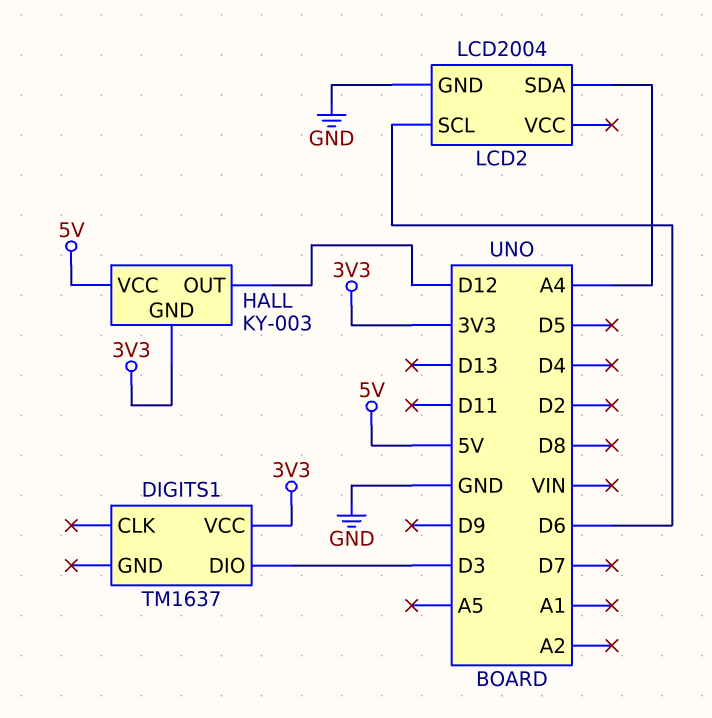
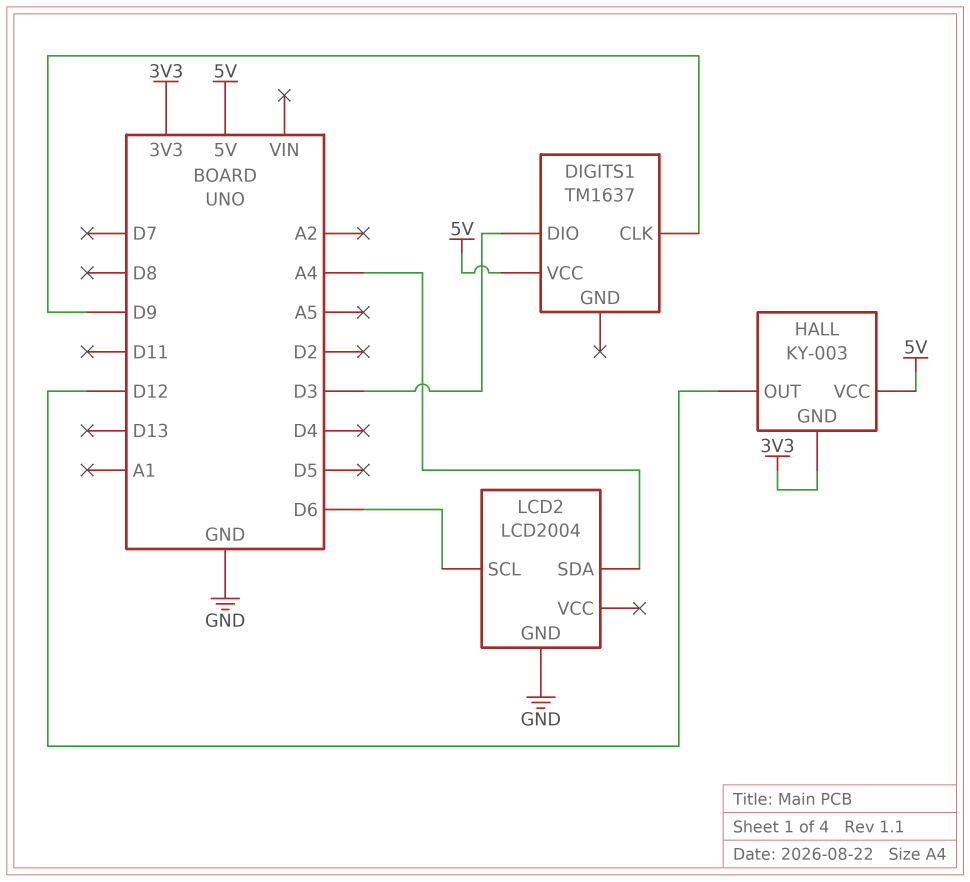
DIGITS1 pin CLK: none -> D9
DIGITS1 pin VCC: 3V3 -> 5V

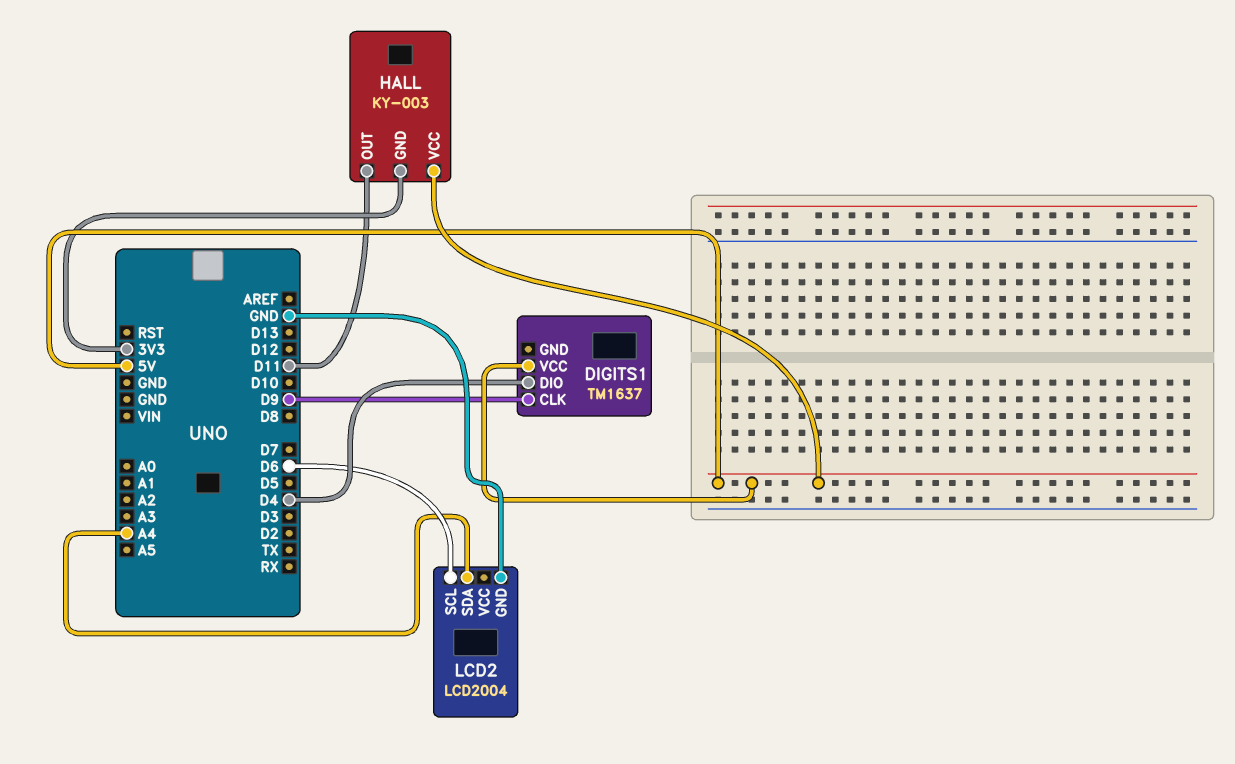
DIGITS1 pin DIO: D3 -> D4
HALL pin OUT: D12 -> D11

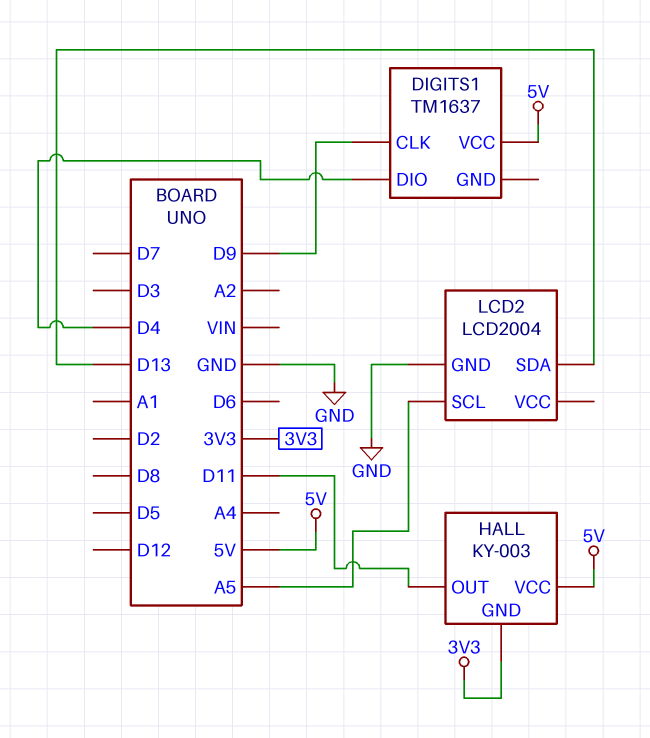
LCD2 pin SCL: D6 -> A5
LCD2 pin SDA: A4 -> D13

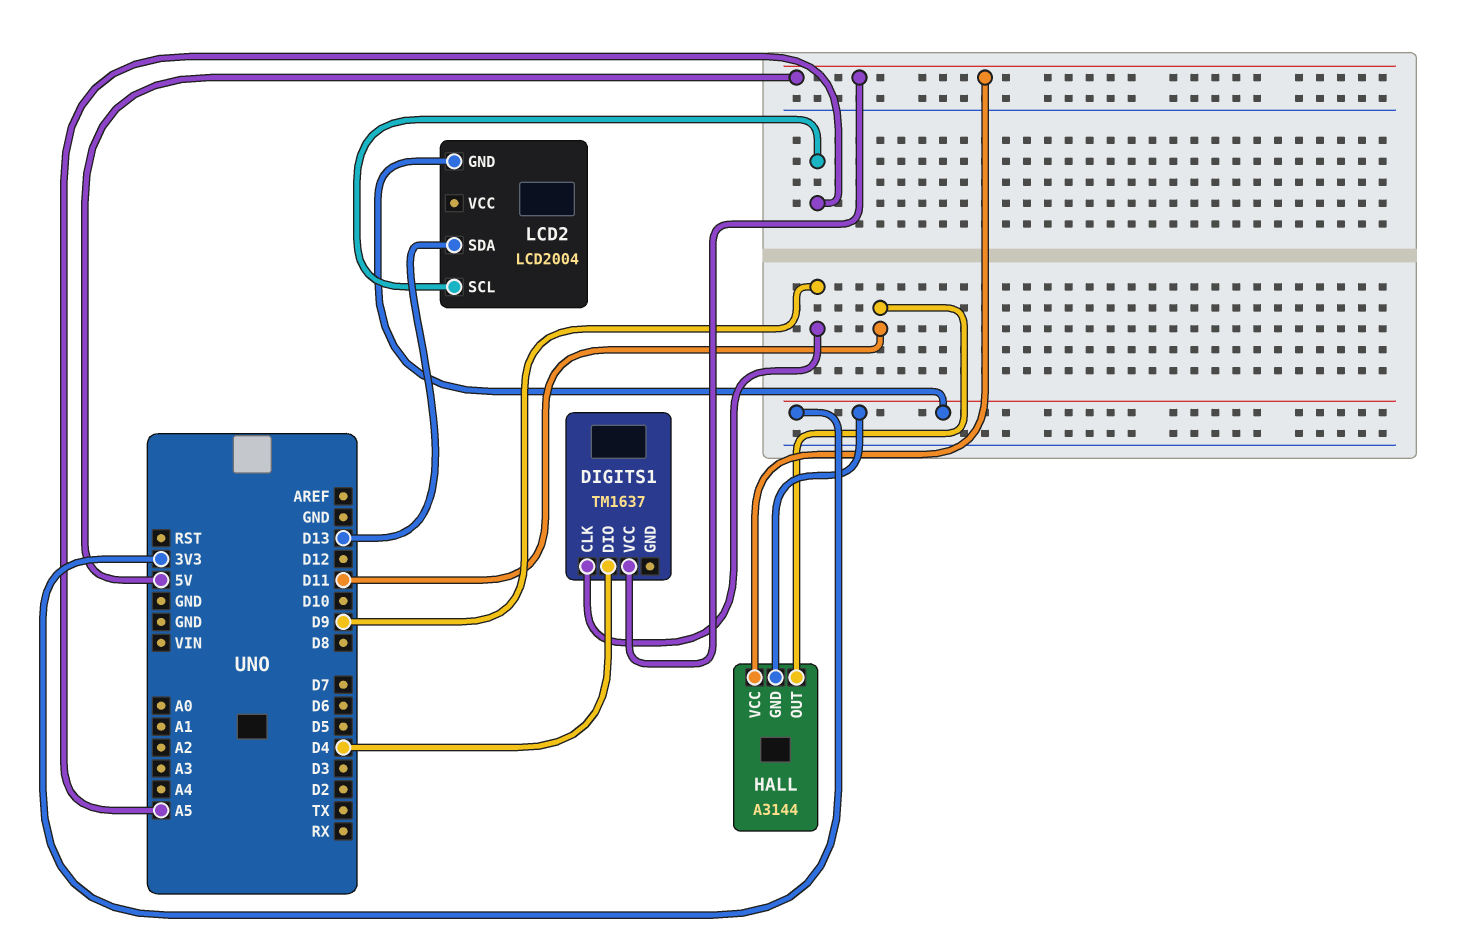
HALL: KY-003 -> A3144
LCD2 pin GND: GND -> 3V3

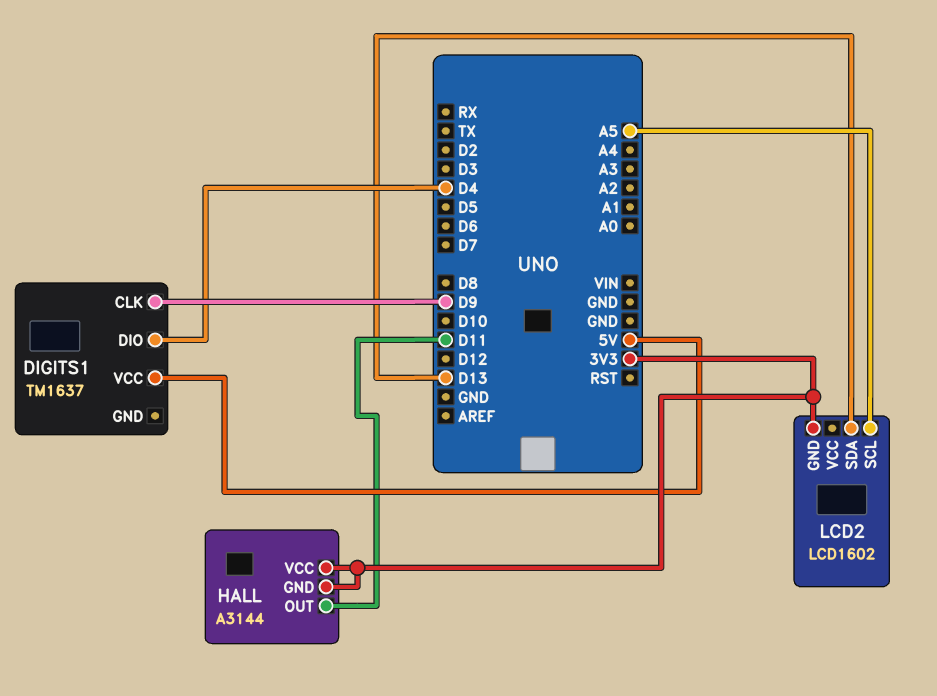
HALL pin VCC: 5V -> 3V3
LCD2: LCD2004 -> LCD1602

